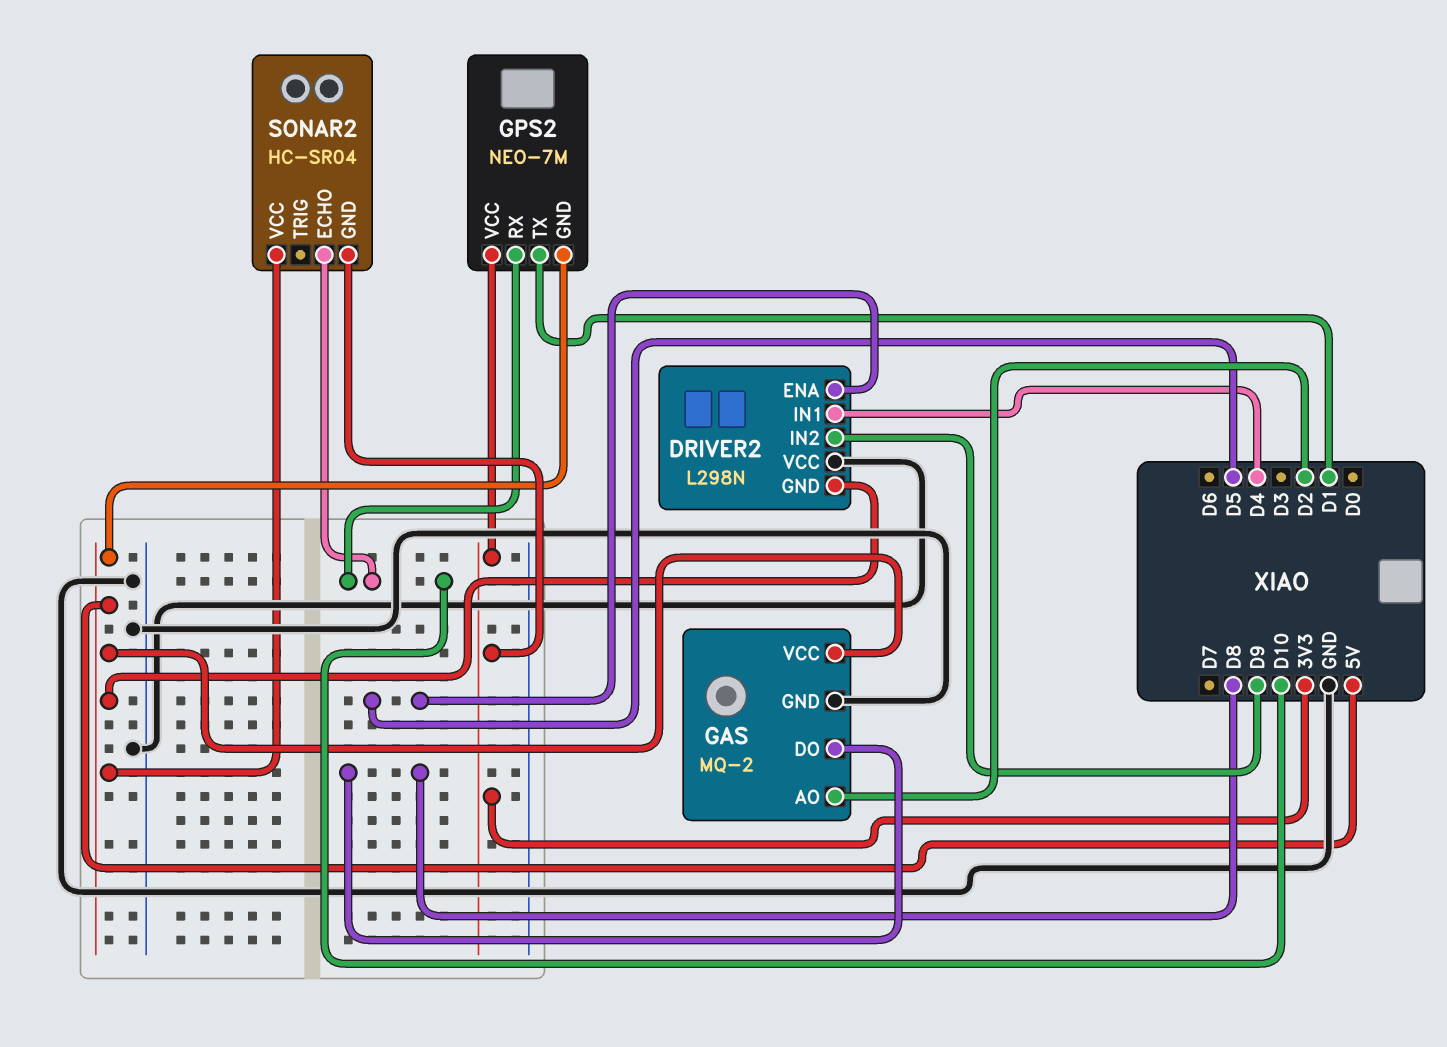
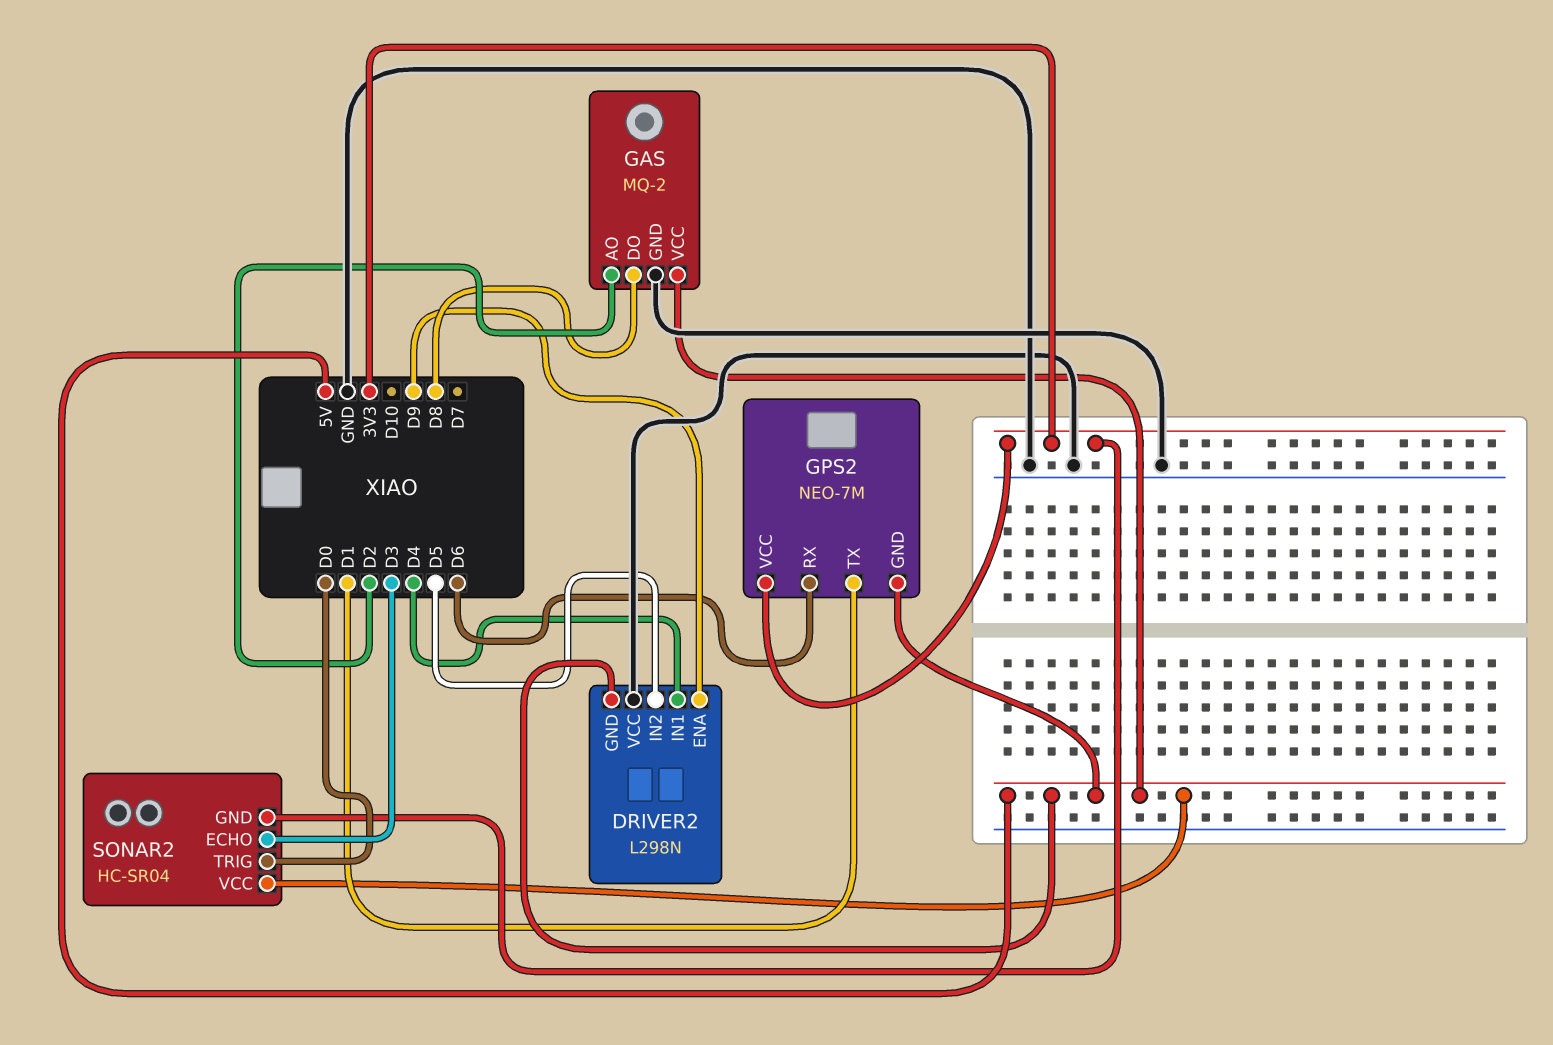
DRIVER2 pin ENA: D5 -> D9
DRIVER2 pin IN2: D9 -> D5
GPS2 pin RX: D10 -> D6
SONAR2 pin ECHO: D10 -> D3
SONAR2 pin TRIG: none -> D0

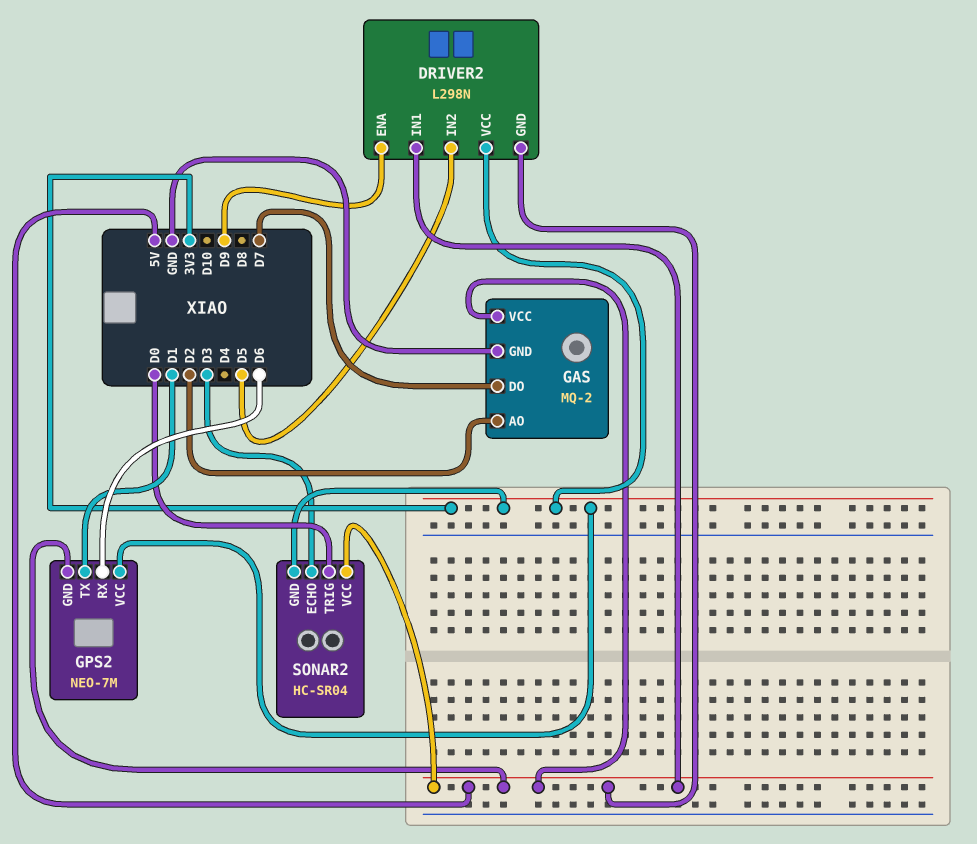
DRIVER2 pin IN1: D4 -> 5V
DRIVER2 pin VCC: GND -> 3V3
GAS pin DO: D8 -> D7

